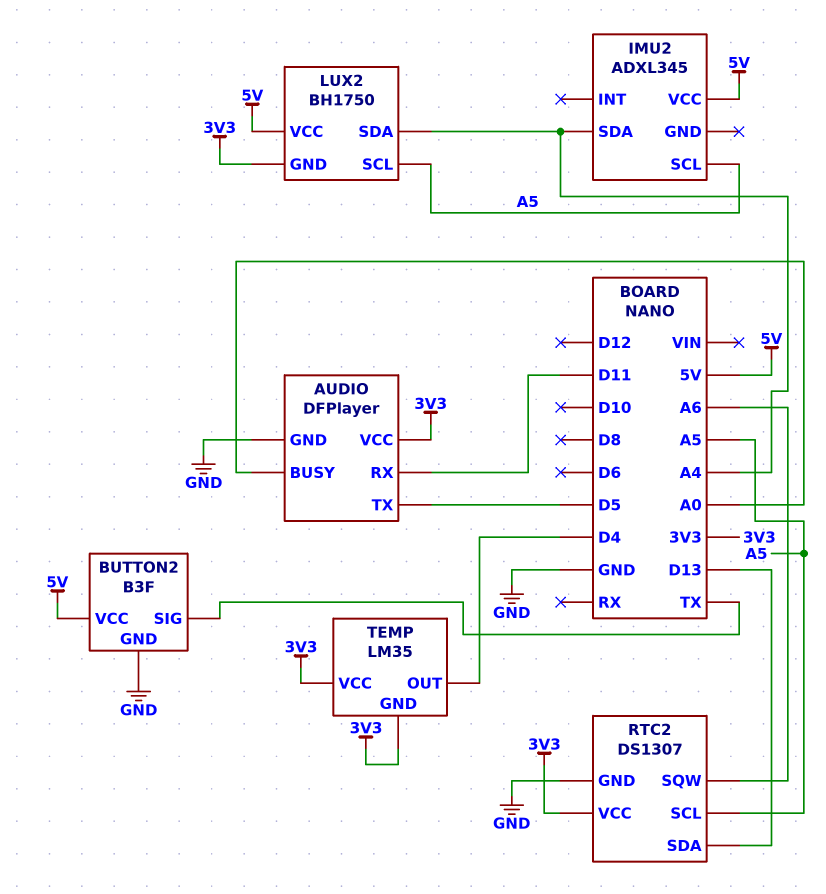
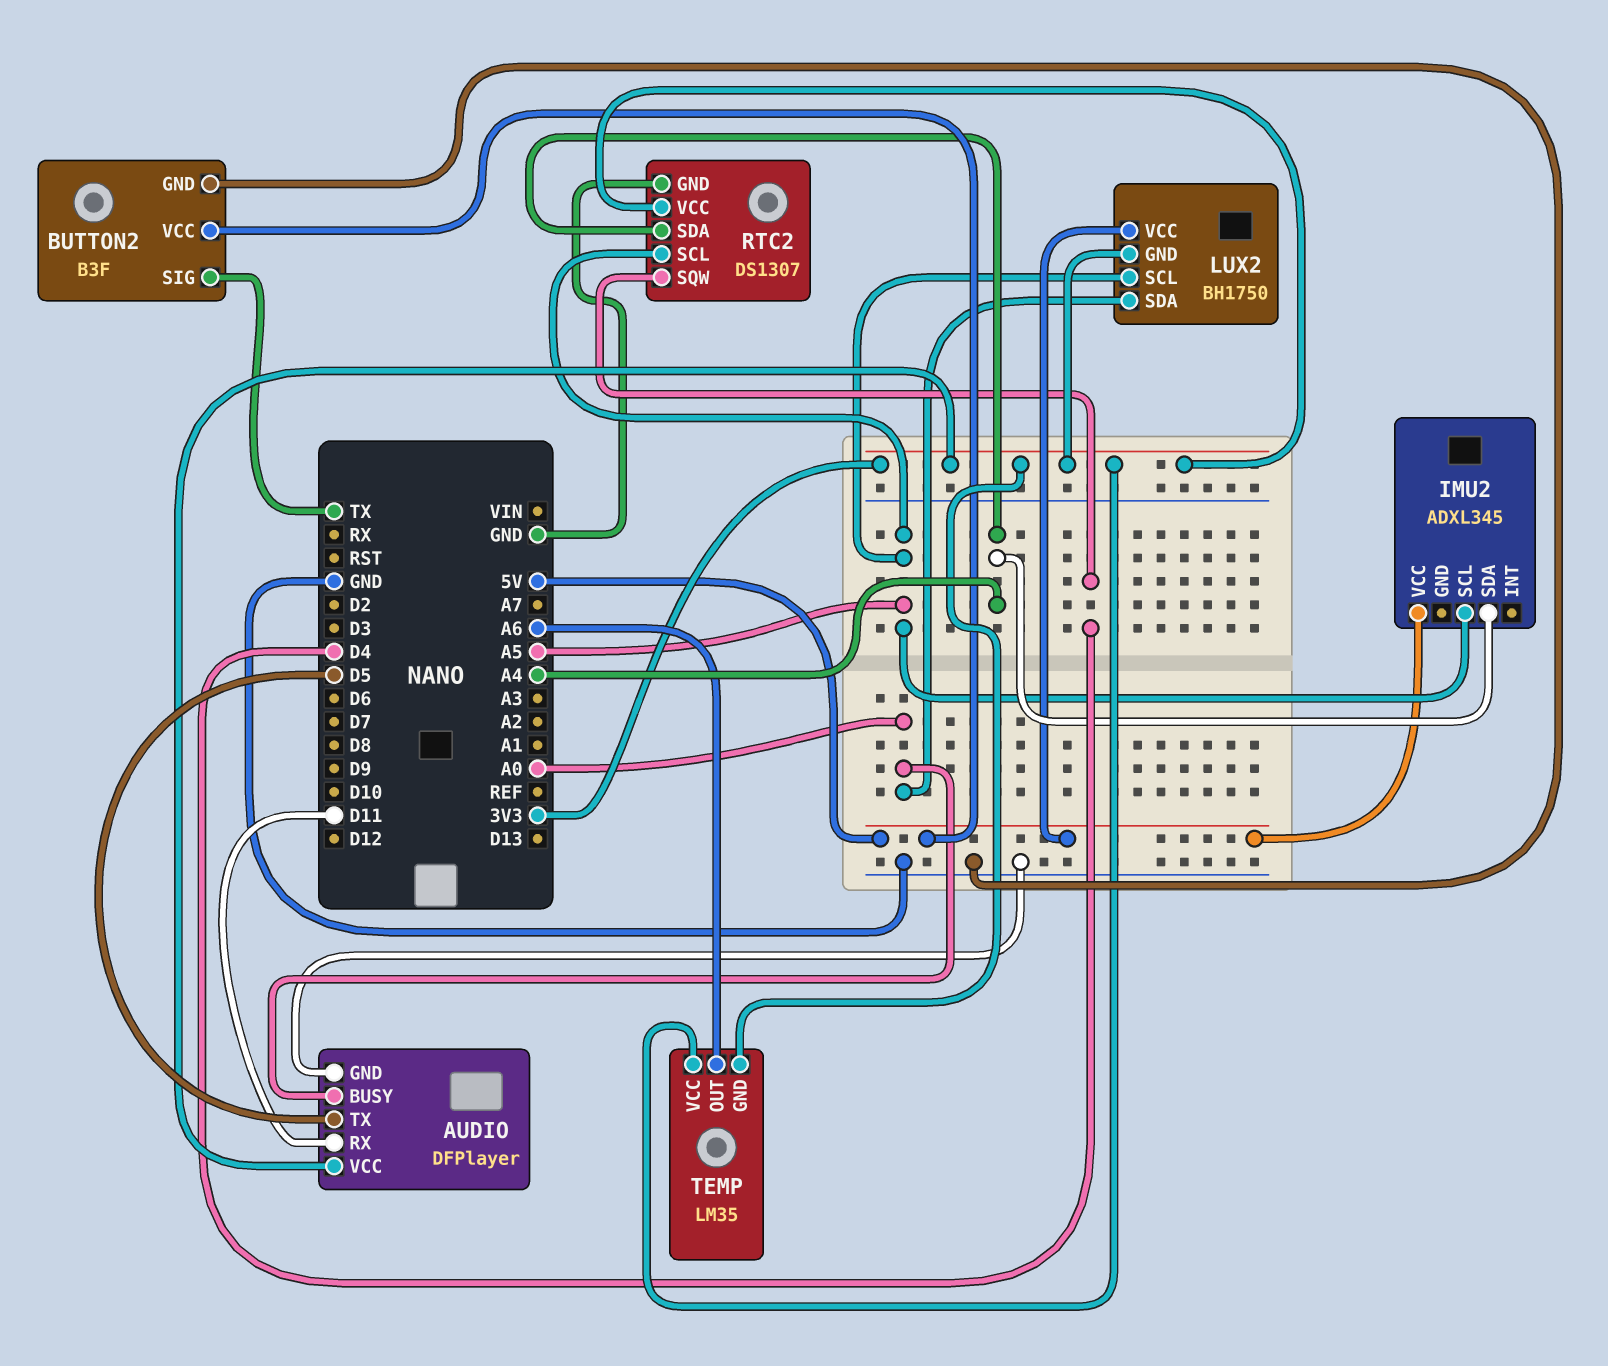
LUX2 pin SDA: A4 -> A0
RTC2 pin SDA: D13 -> A4
RTC2 pin SQW: A6 -> D4
TEMP pin OUT: D4 -> A6

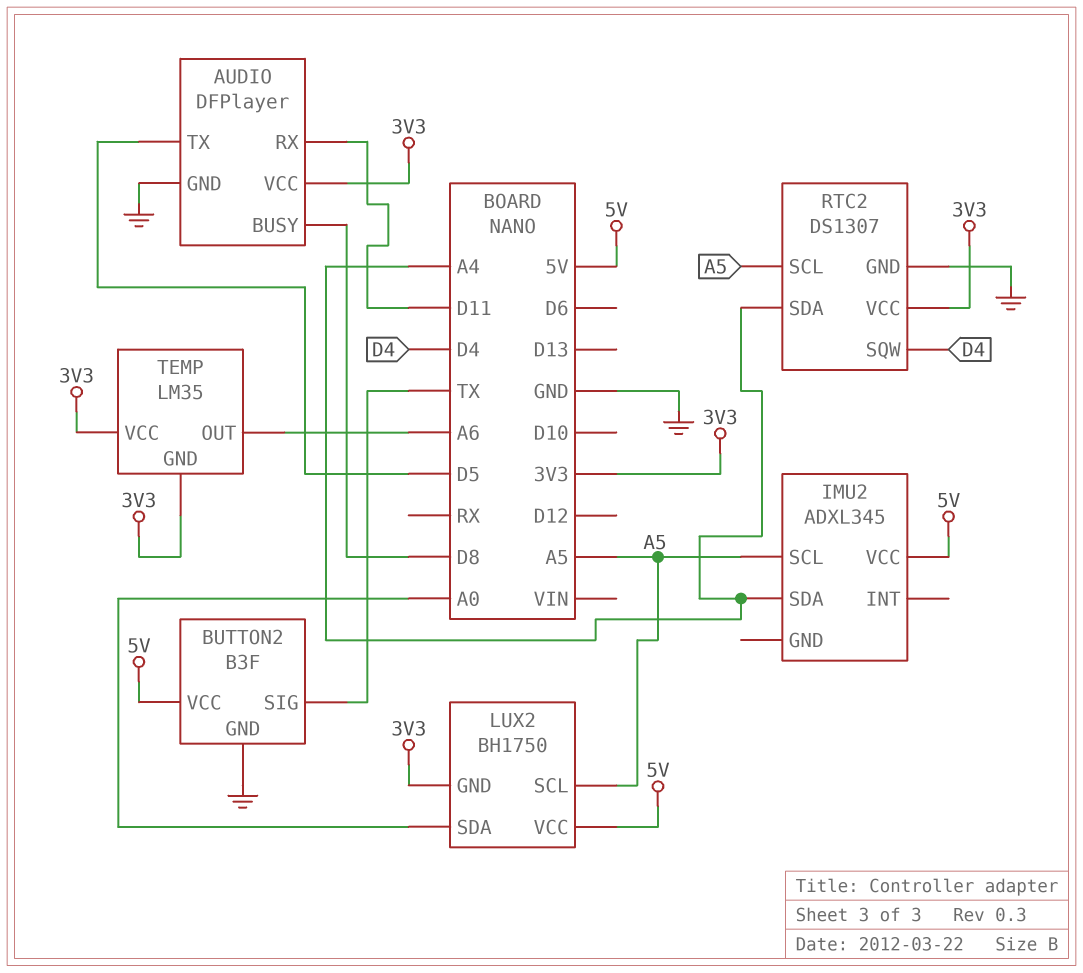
AUDIO pin BUSY: A0 -> D8

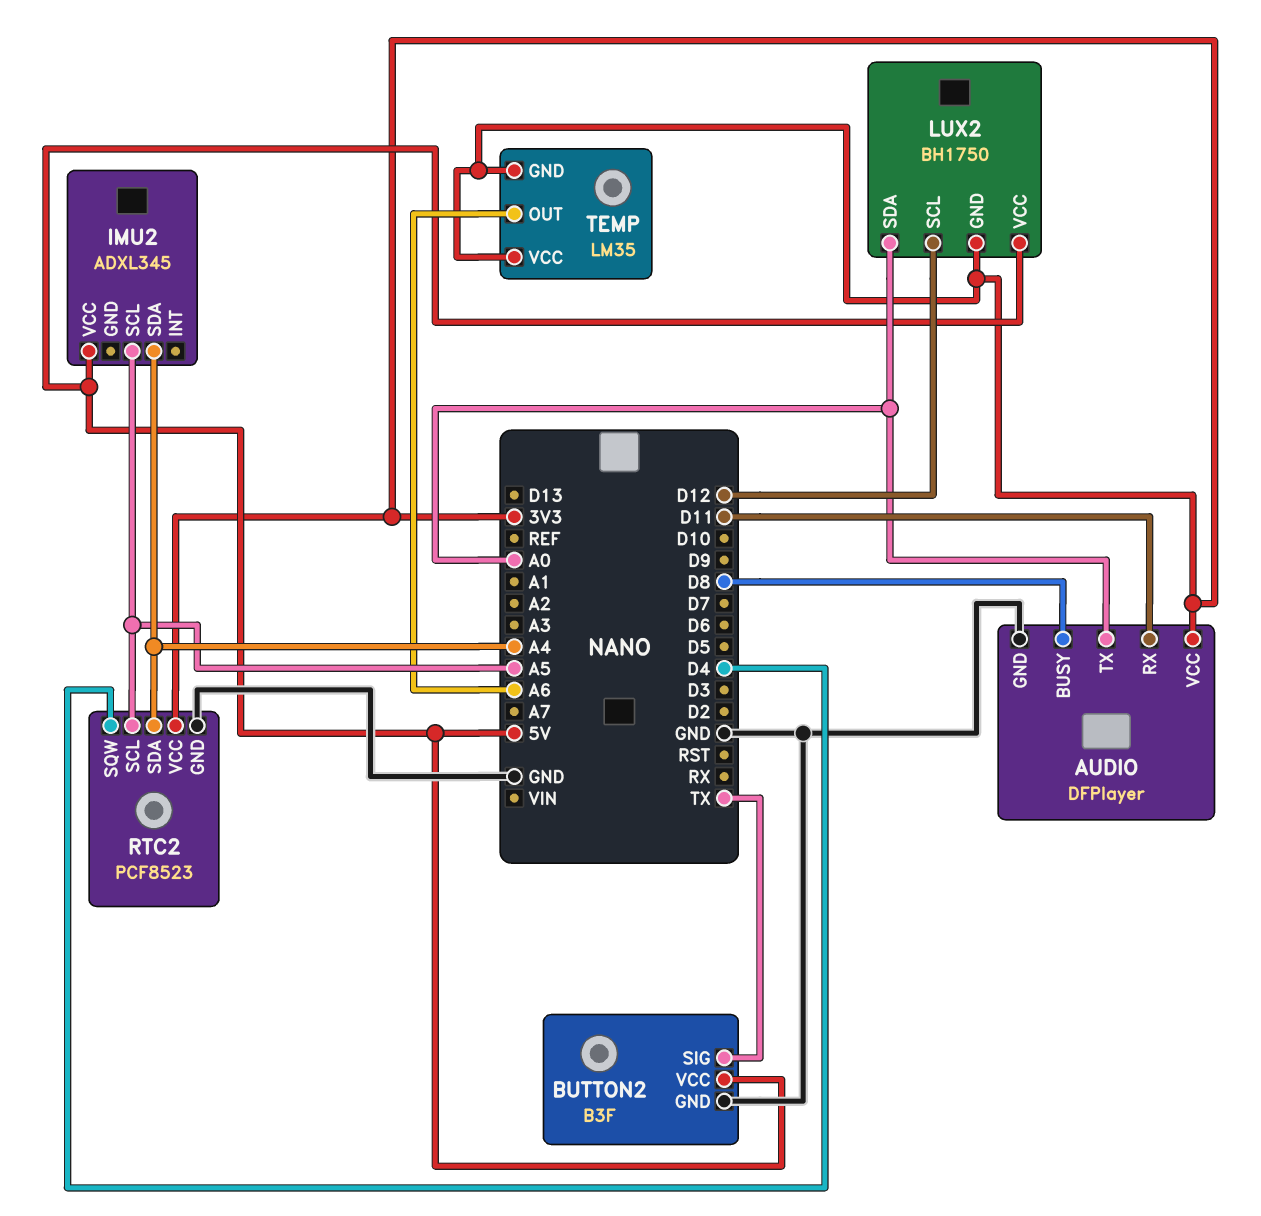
AUDIO pin TX: D5 -> A0
LUX2 pin SCL: A5 -> D12
RTC2: DS1307 -> PCF8523

